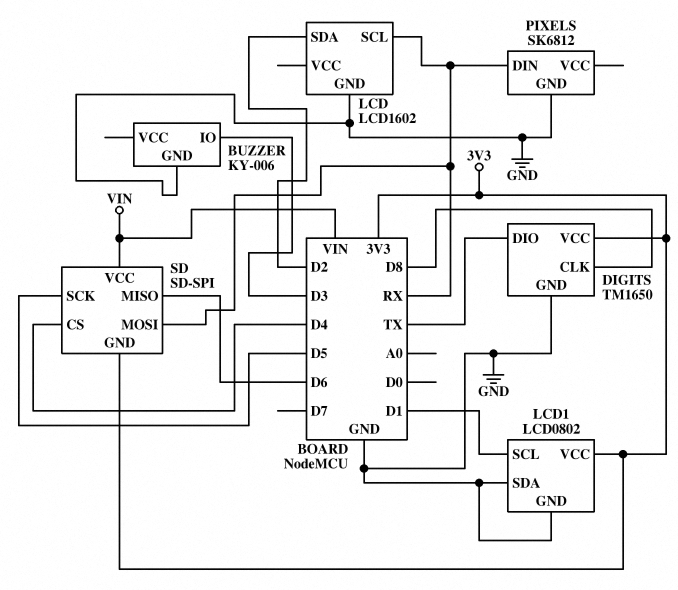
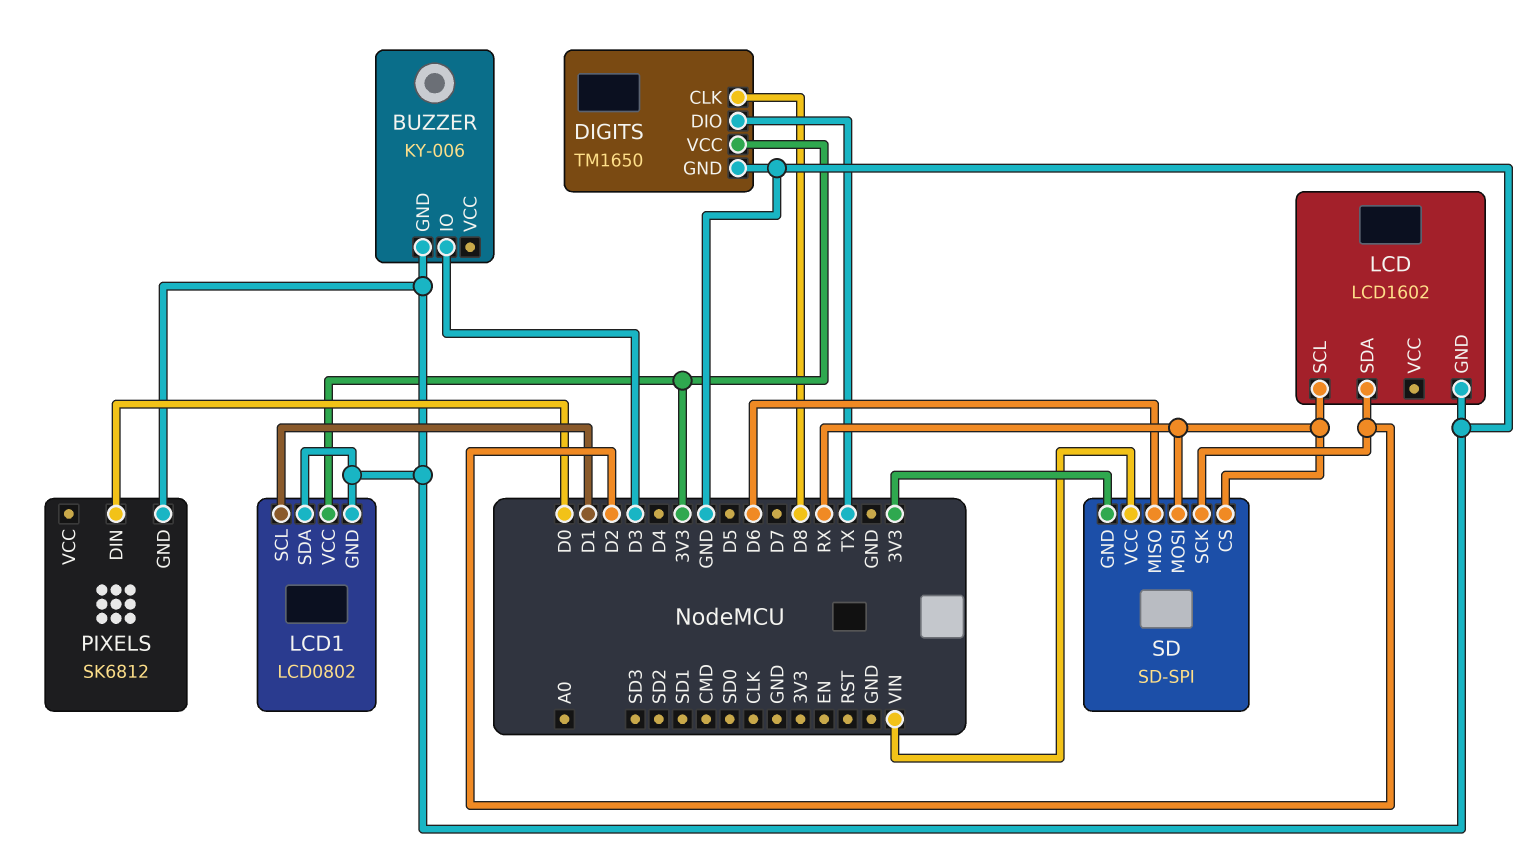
PIXELS pin DIN: RX -> D0
SD pin CS: D4 -> RX
SD pin SCK: D5 -> D2

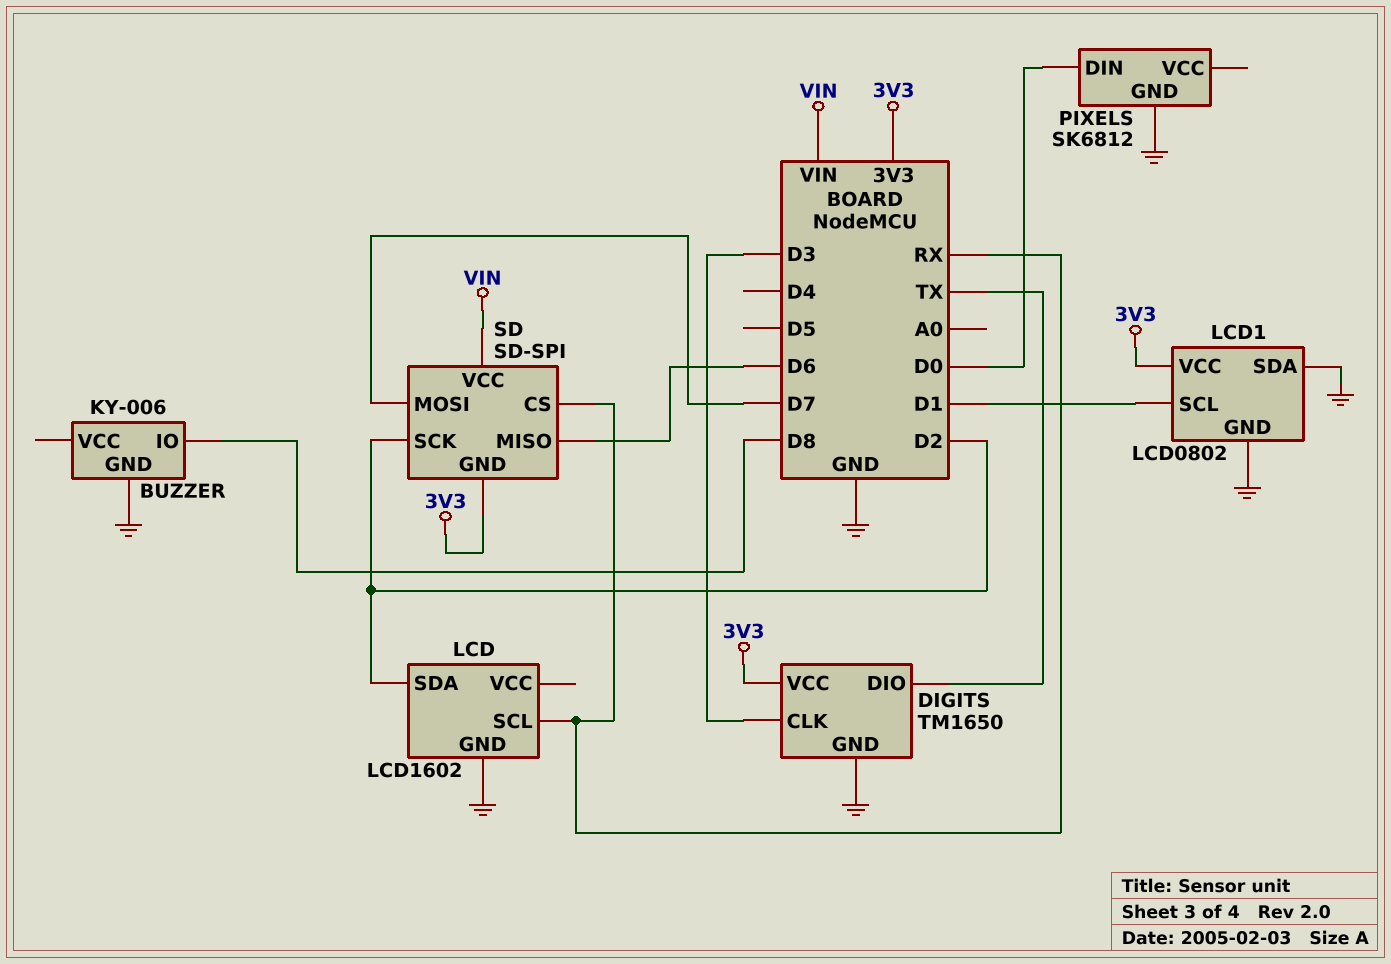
BUZZER pin IO: D3 -> D8
DIGITS pin CLK: D8 -> D3
SD pin MOSI: RX -> D7

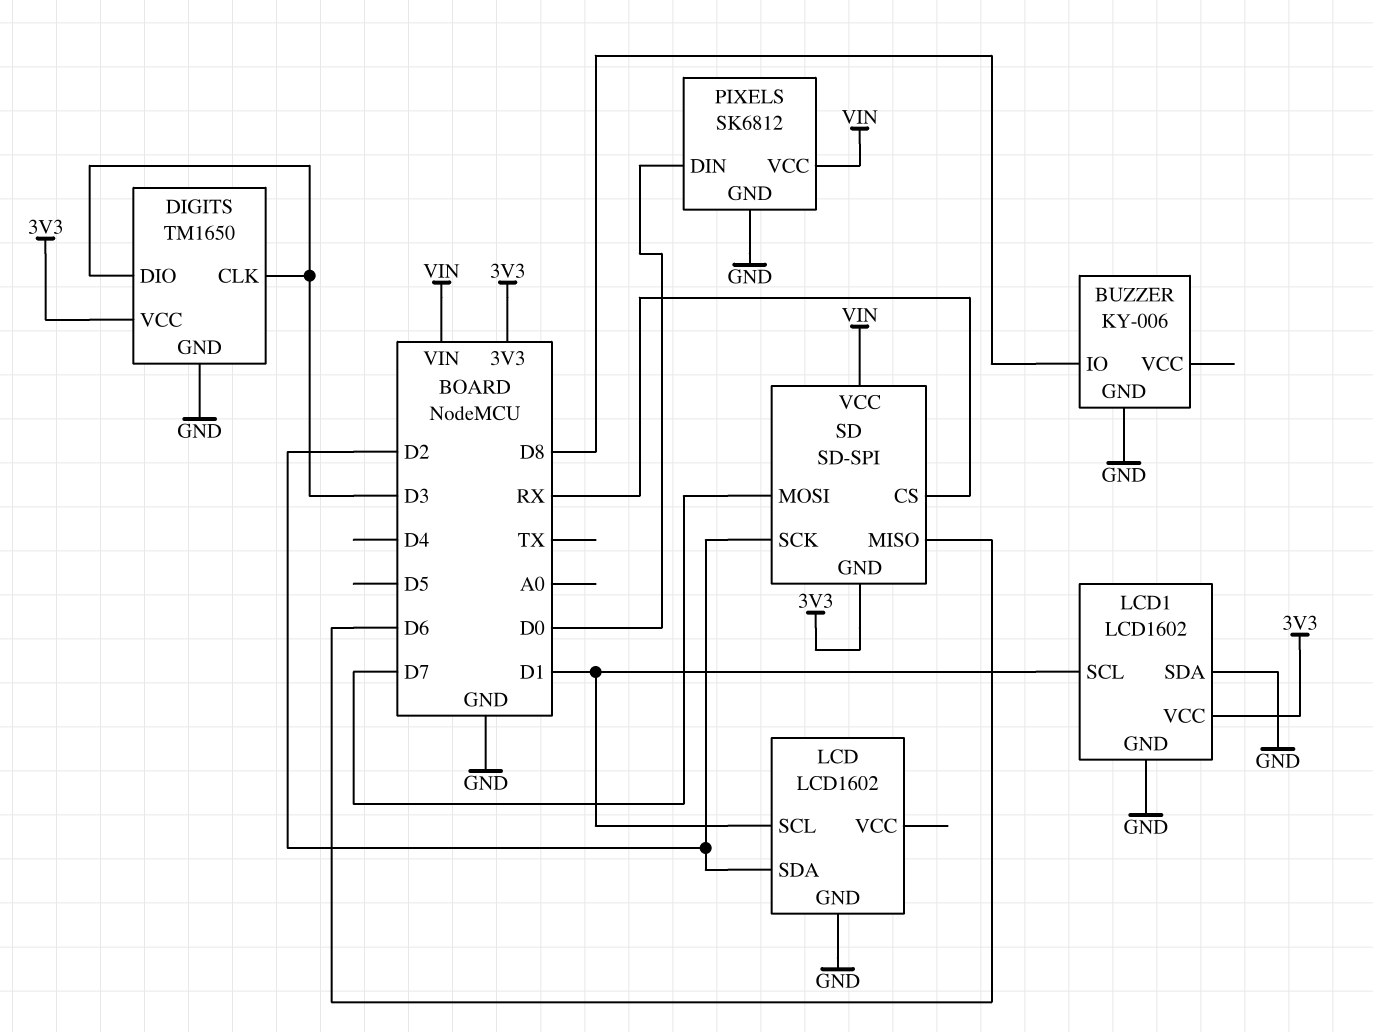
DIGITS pin DIO: TX -> D3
LCD pin SCL: RX -> D1
LCD1: LCD0802 -> LCD1602
PIXELS pin VCC: none -> VIN

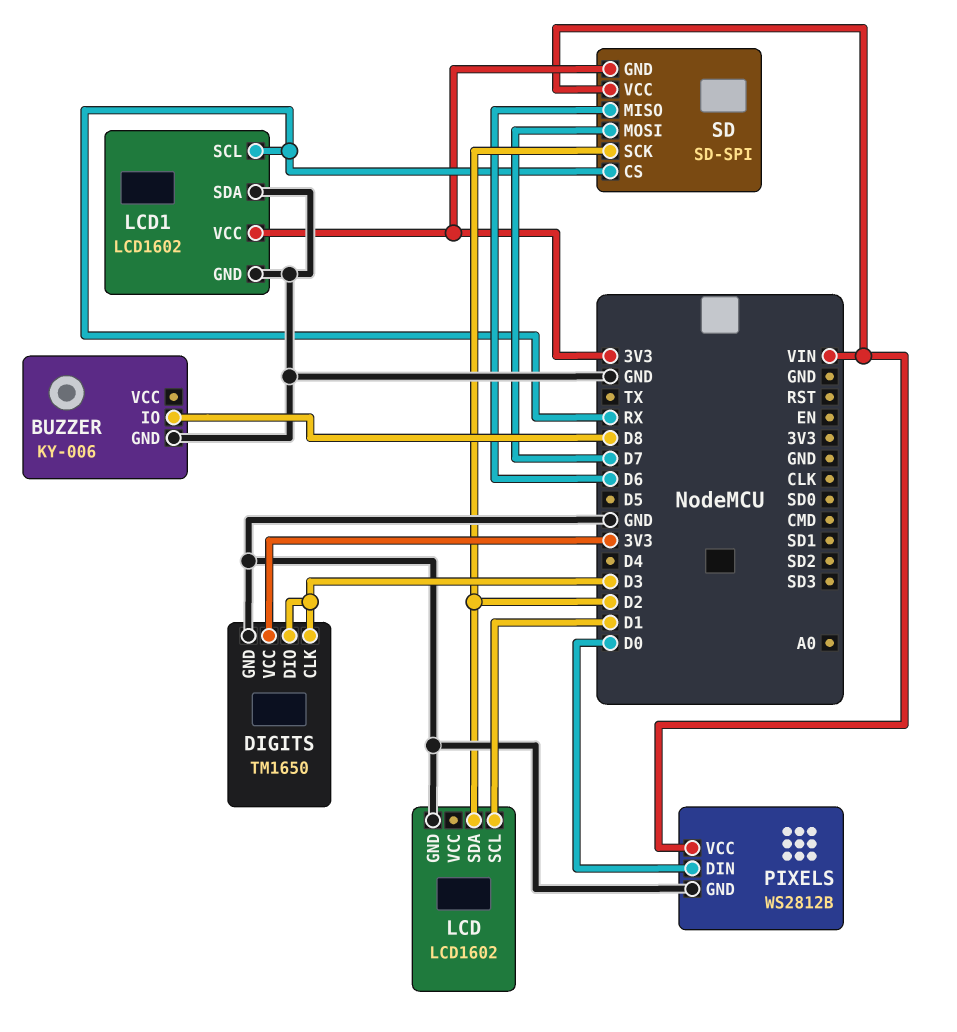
LCD1 pin SCL: D1 -> RX
PIXELS: SK6812 -> WS2812B

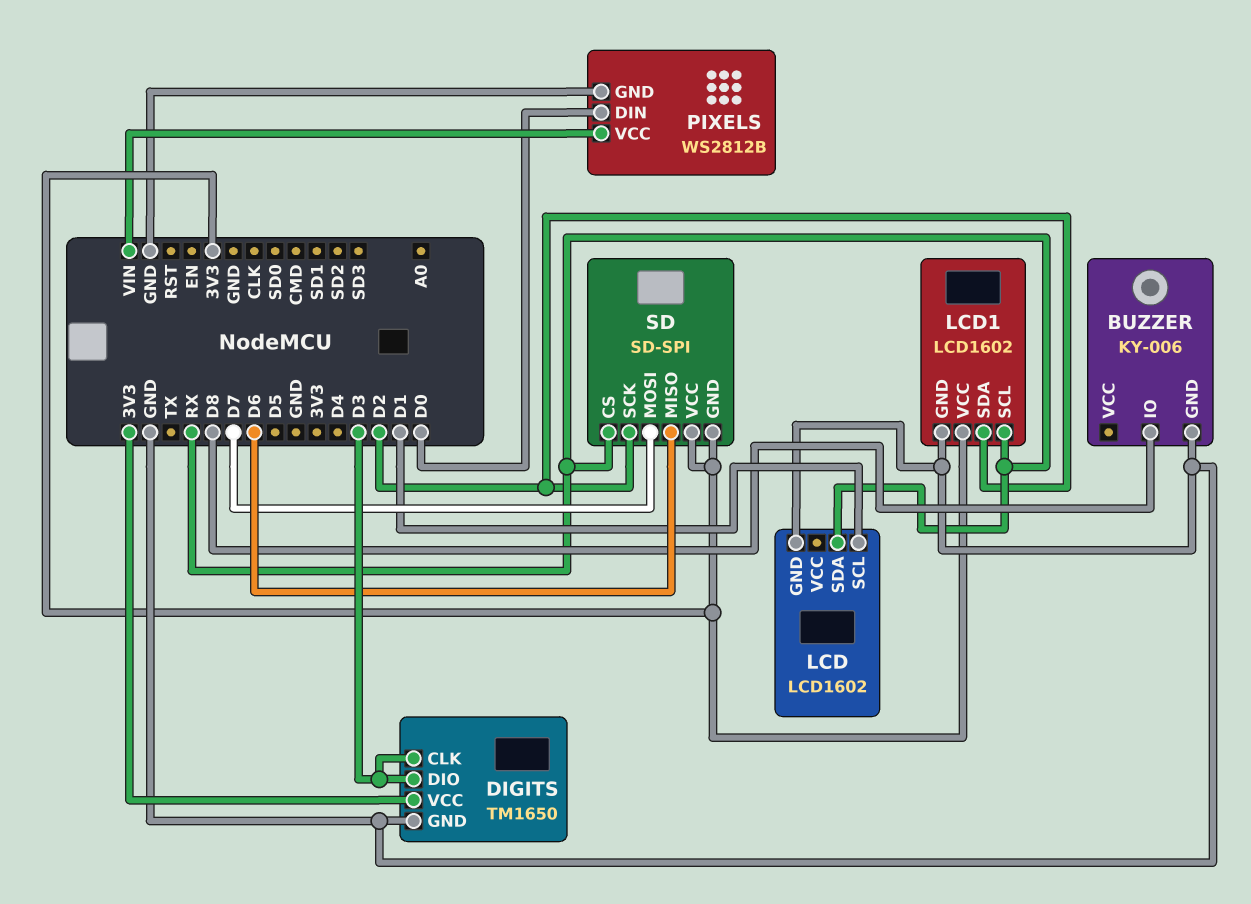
LCD pin SDA: D2 -> RX
LCD1 pin SDA: GND -> D2
SD pin VCC: VIN -> 3V3

